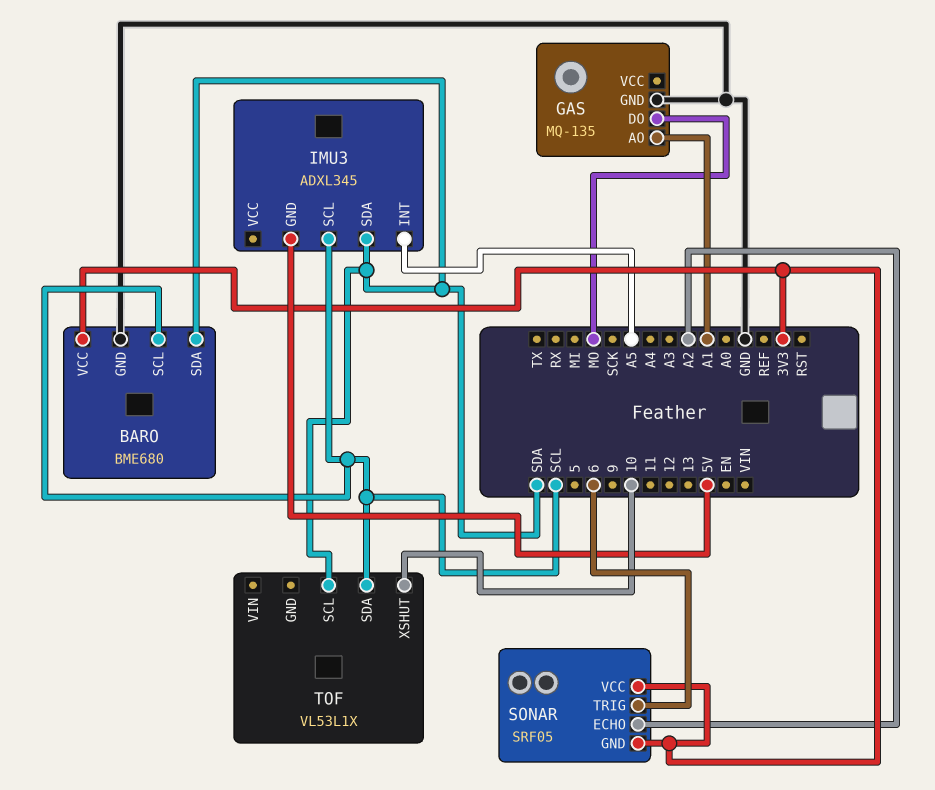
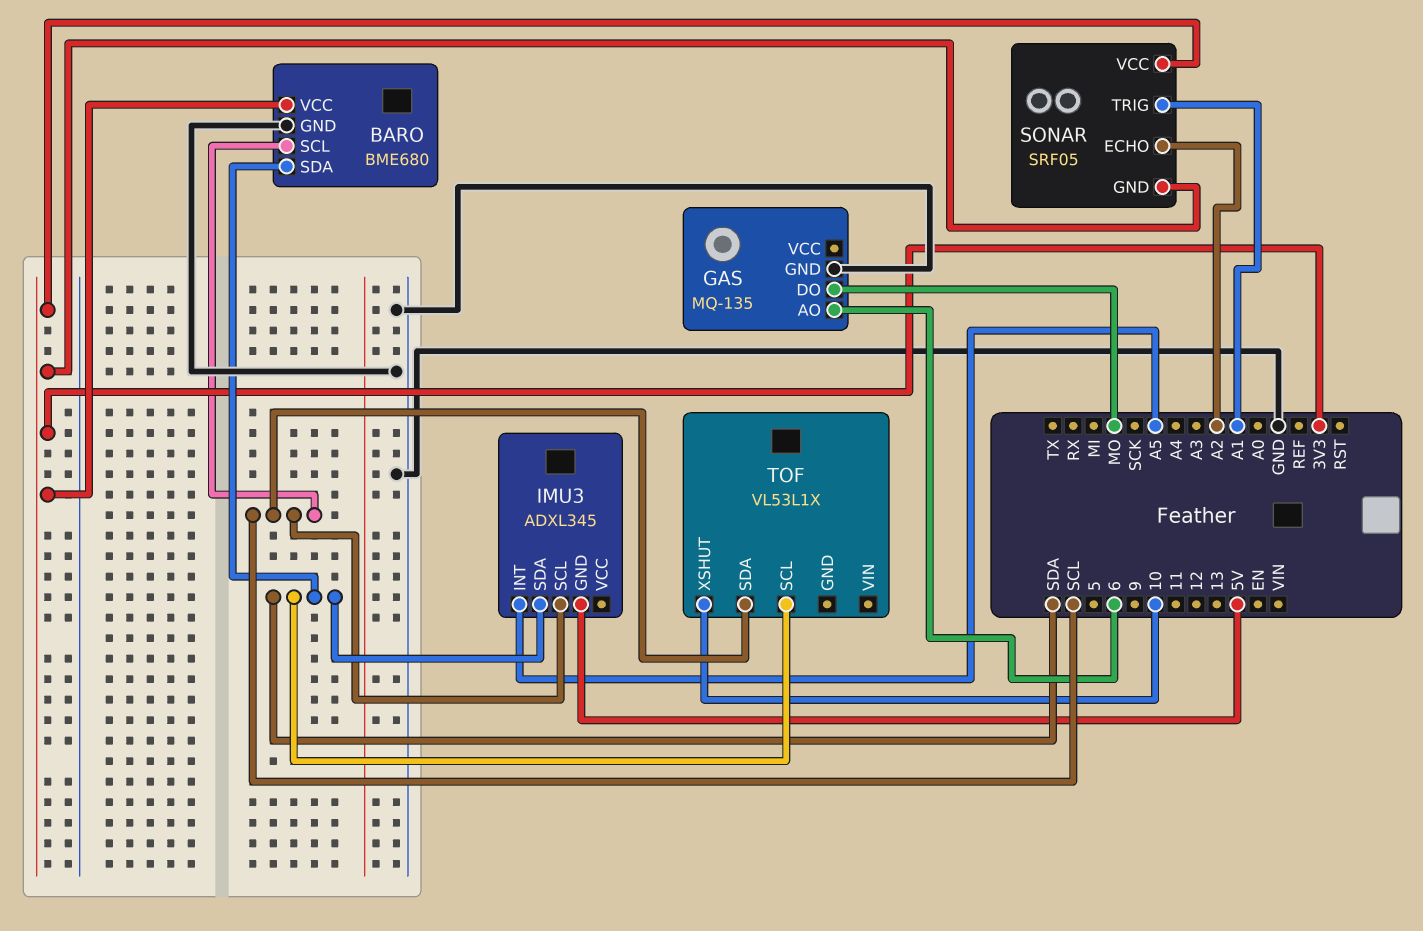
GAS pin AO: A1 -> 6
SONAR pin TRIG: 6 -> A1

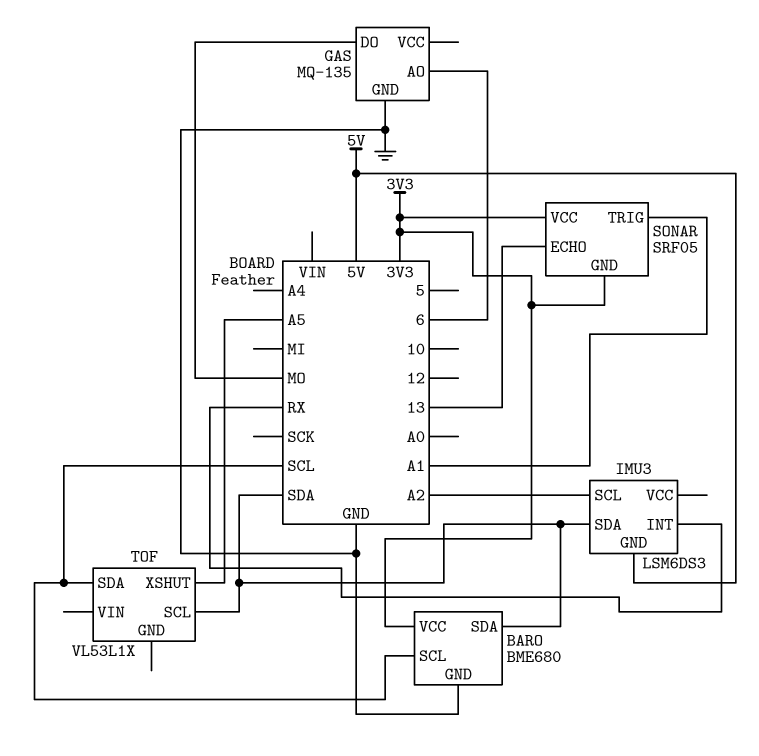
IMU3: ADXL345 -> LSM6DS3
IMU3 pin INT: A5 -> RX
IMU3 pin SCL: SCL -> A2
SONAR pin ECHO: A2 -> 13
TOF pin XSHUT: 10 -> A5

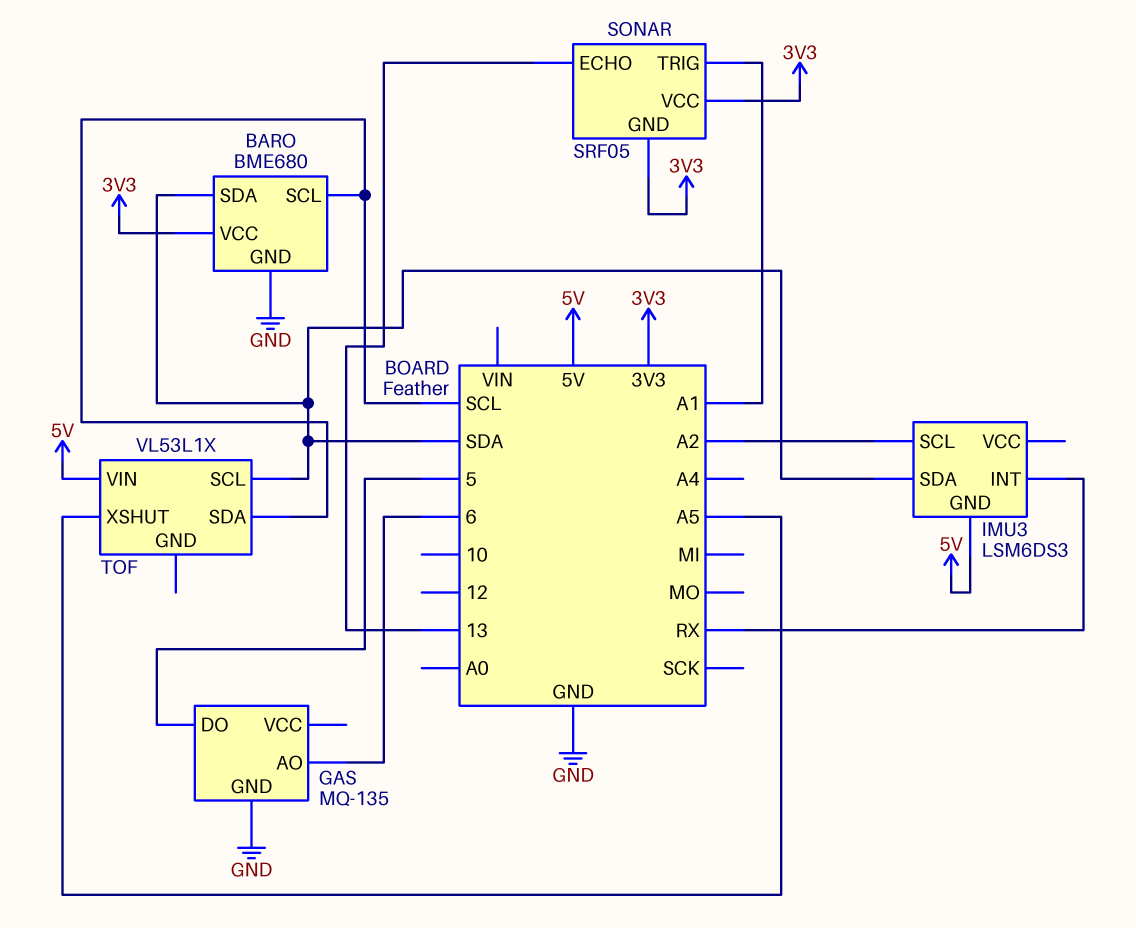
GAS pin DO: MO -> 5
TOF pin VIN: none -> 5V

